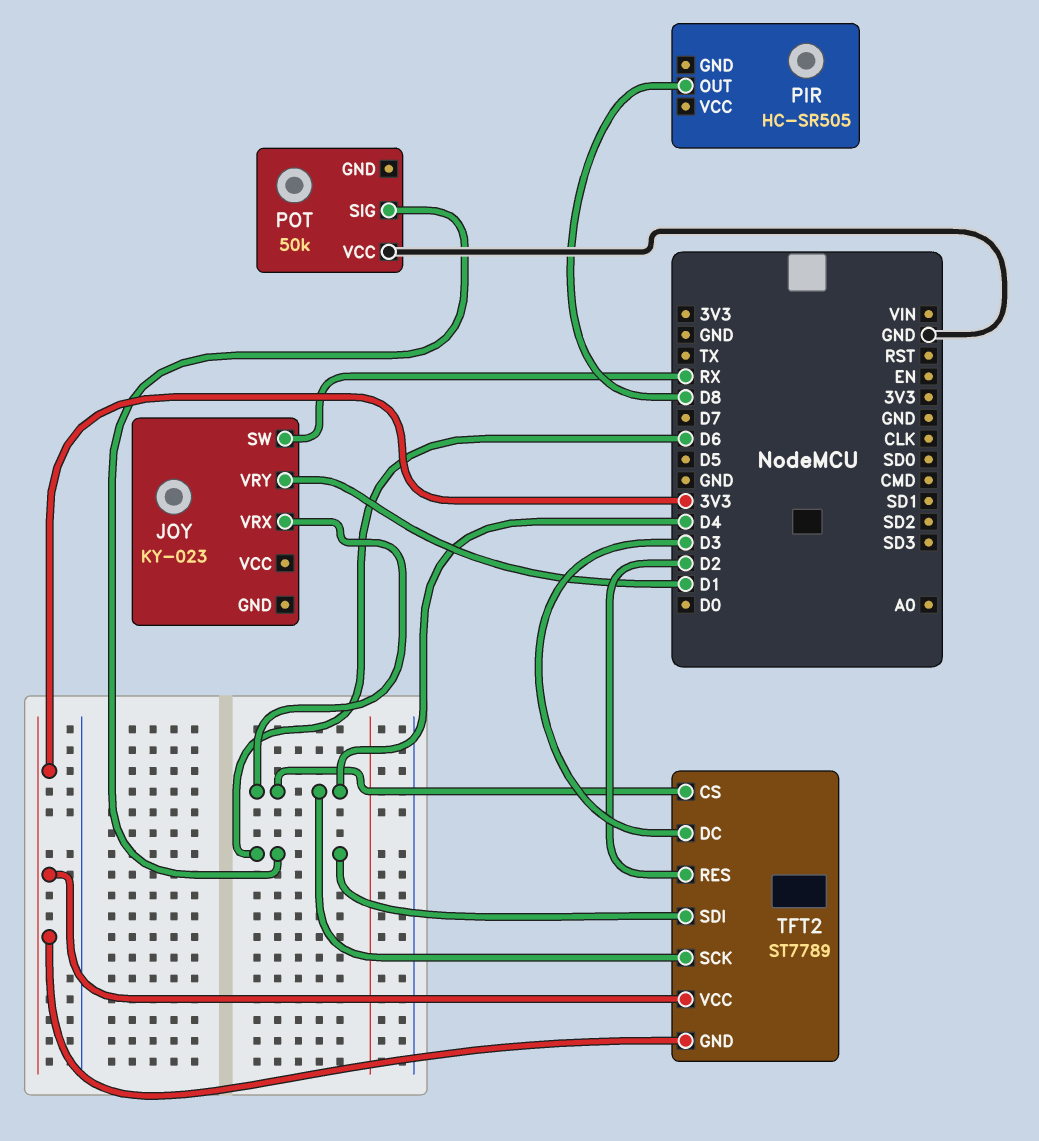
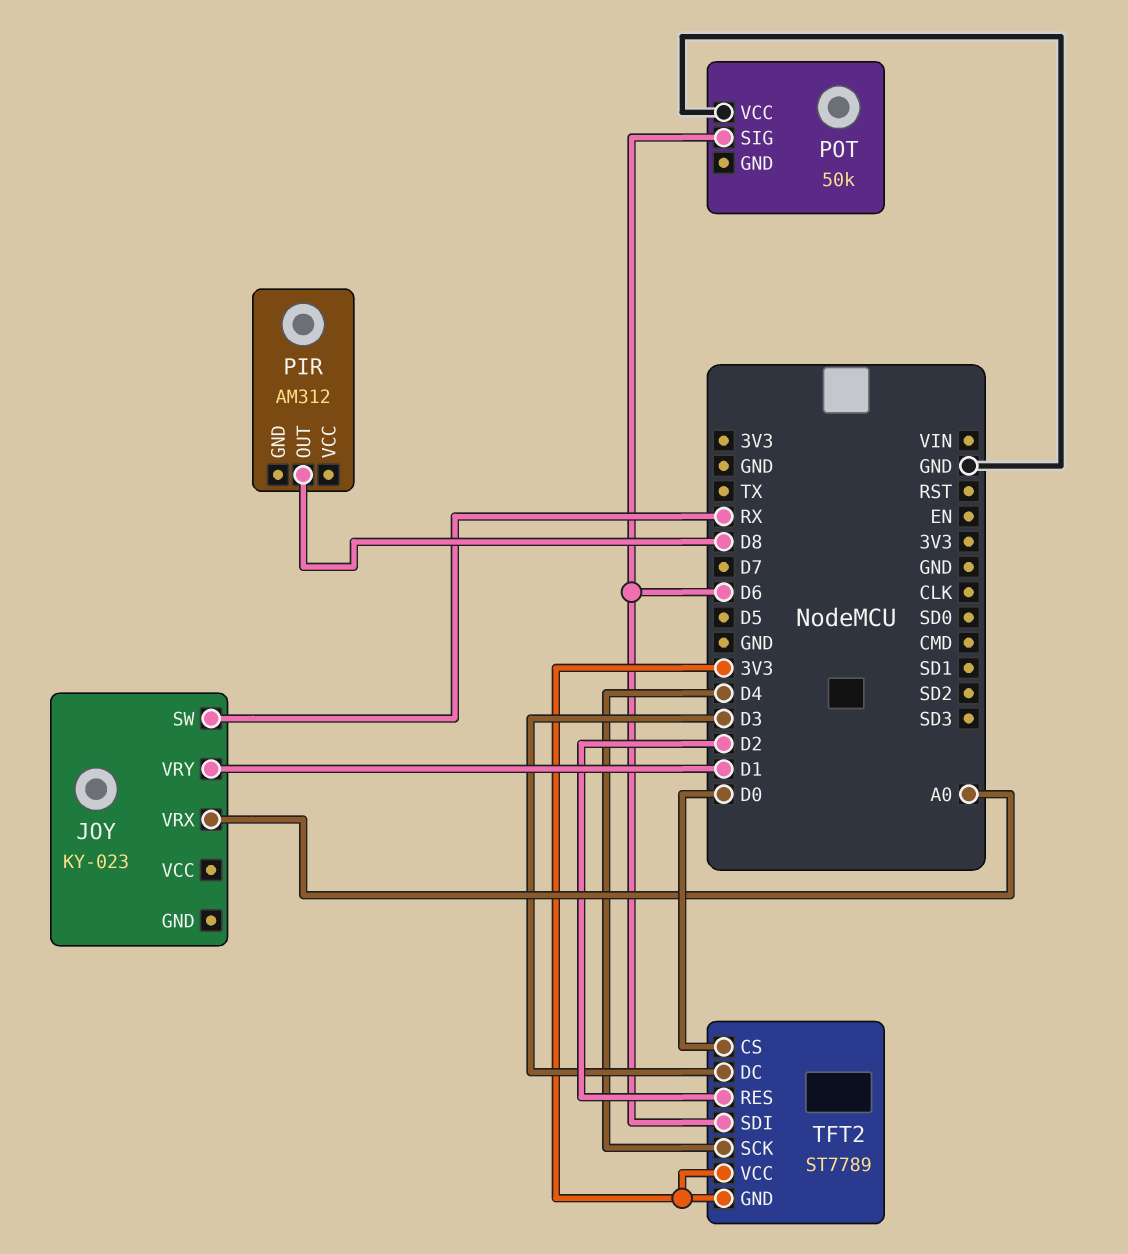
JOY pin VRX: D4 -> A0
PIR: HC-SR505 -> AM312
TFT2 pin CS: D4 -> D0

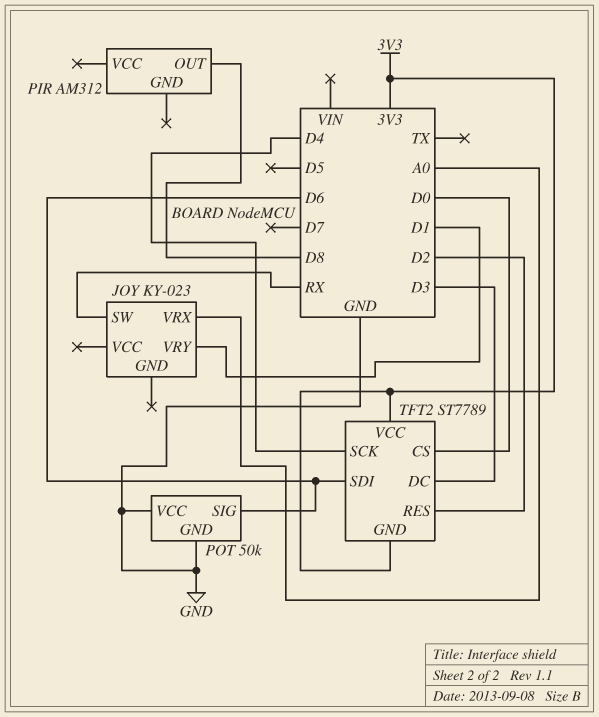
POT pin GND: none -> GND

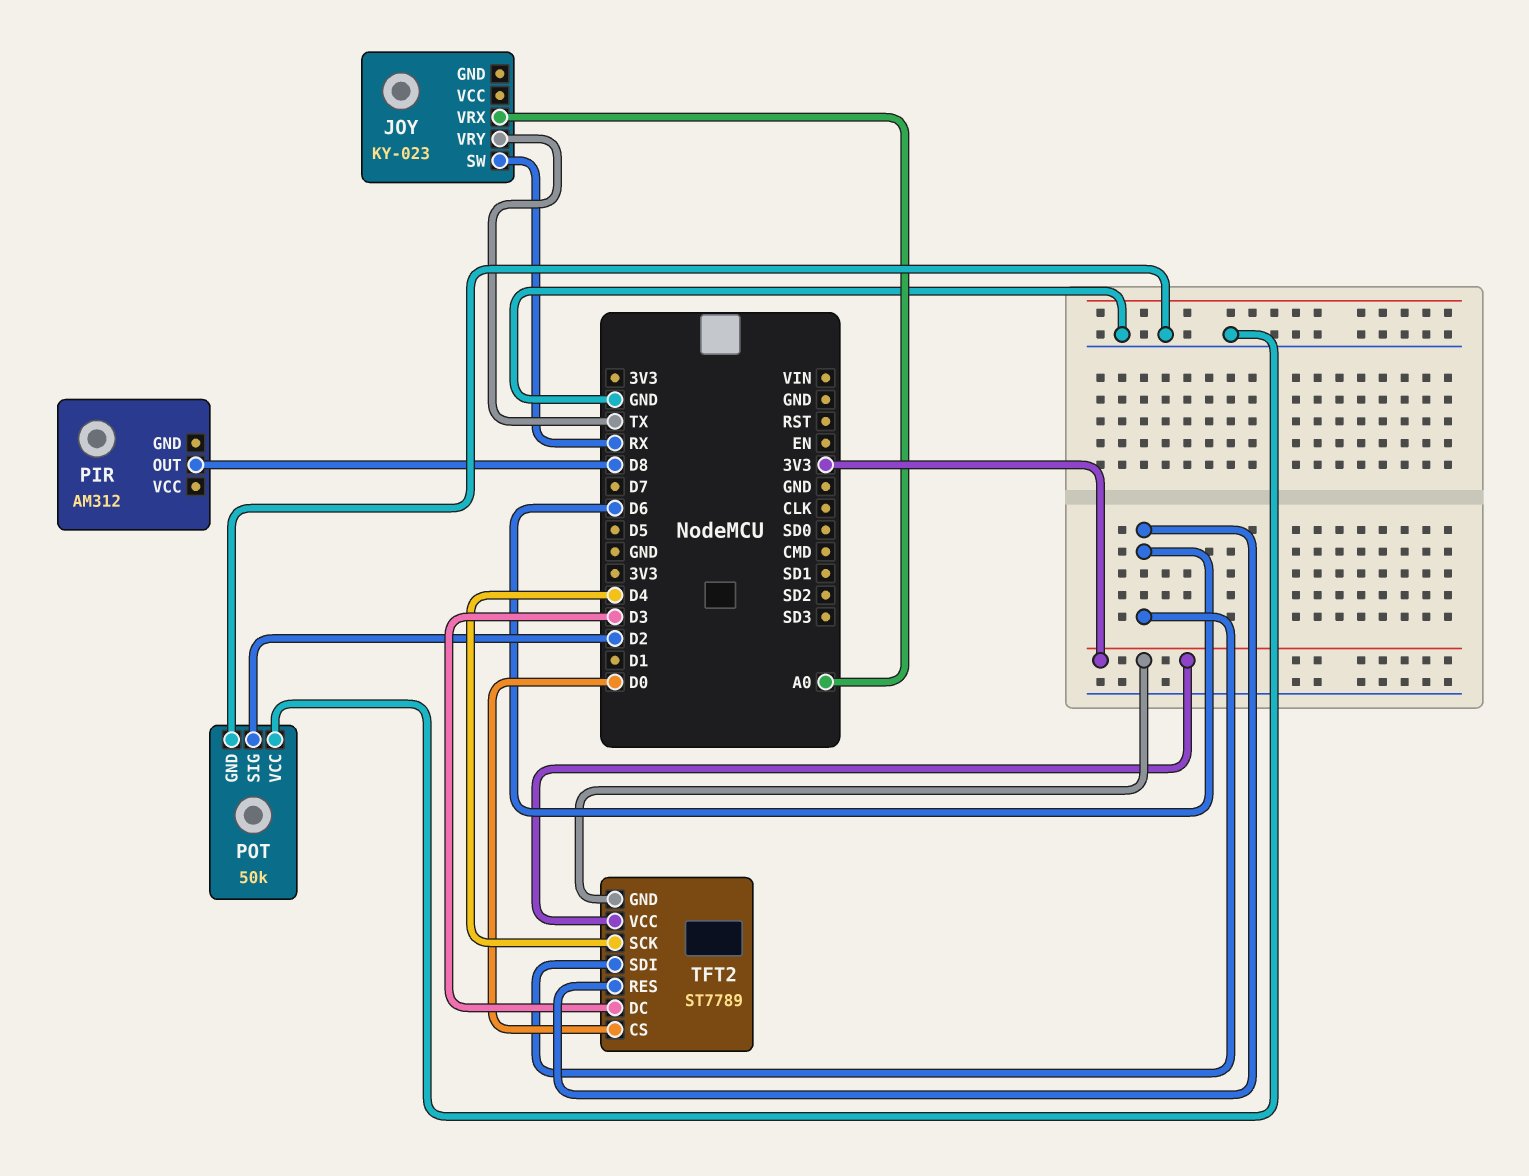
JOY pin VRY: D1 -> TX
POT pin SIG: D6 -> D2
TFT2 pin RES: D2 -> D6

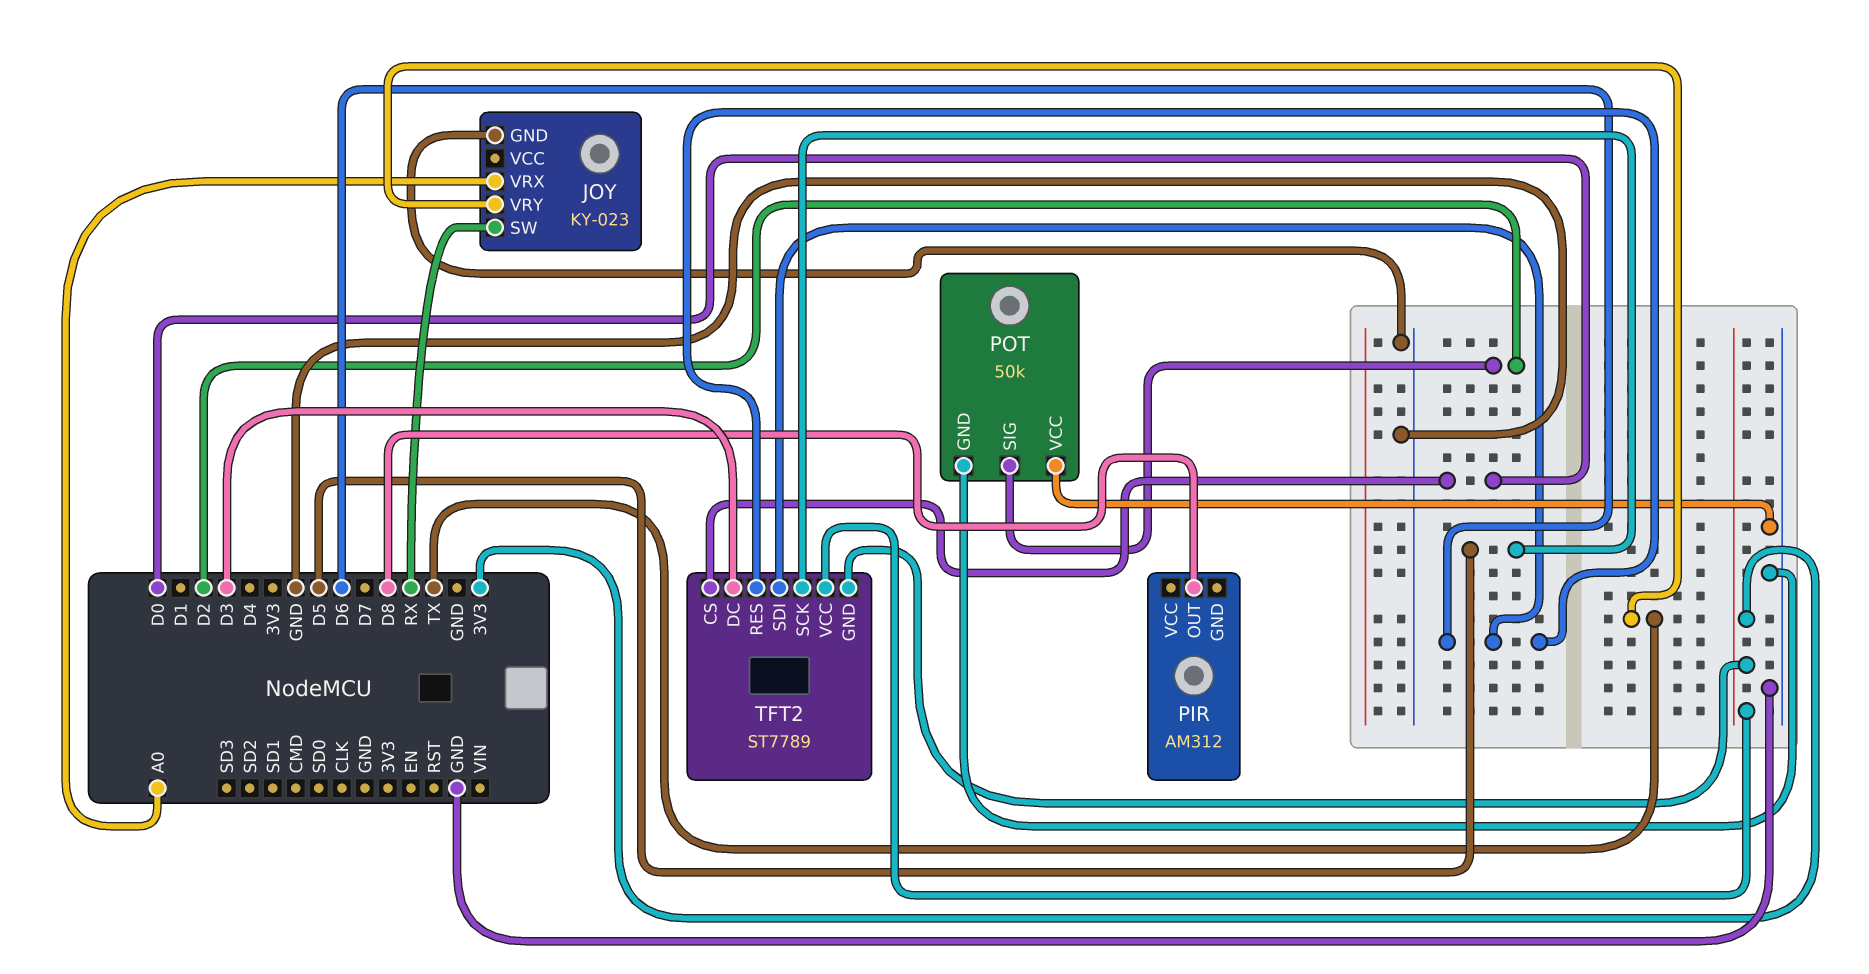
JOY pin GND: none -> GND
TFT2 pin SCK: D4 -> D5

